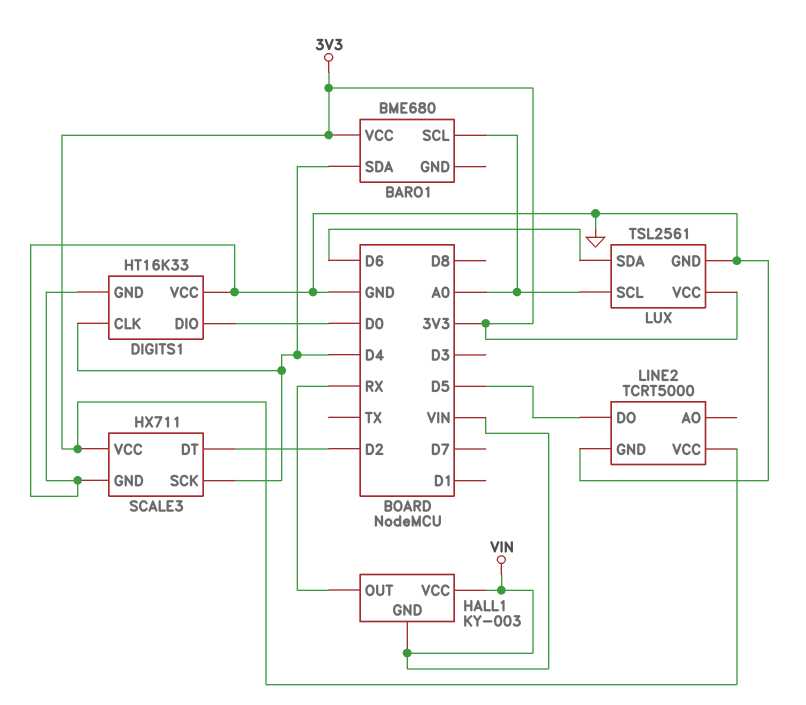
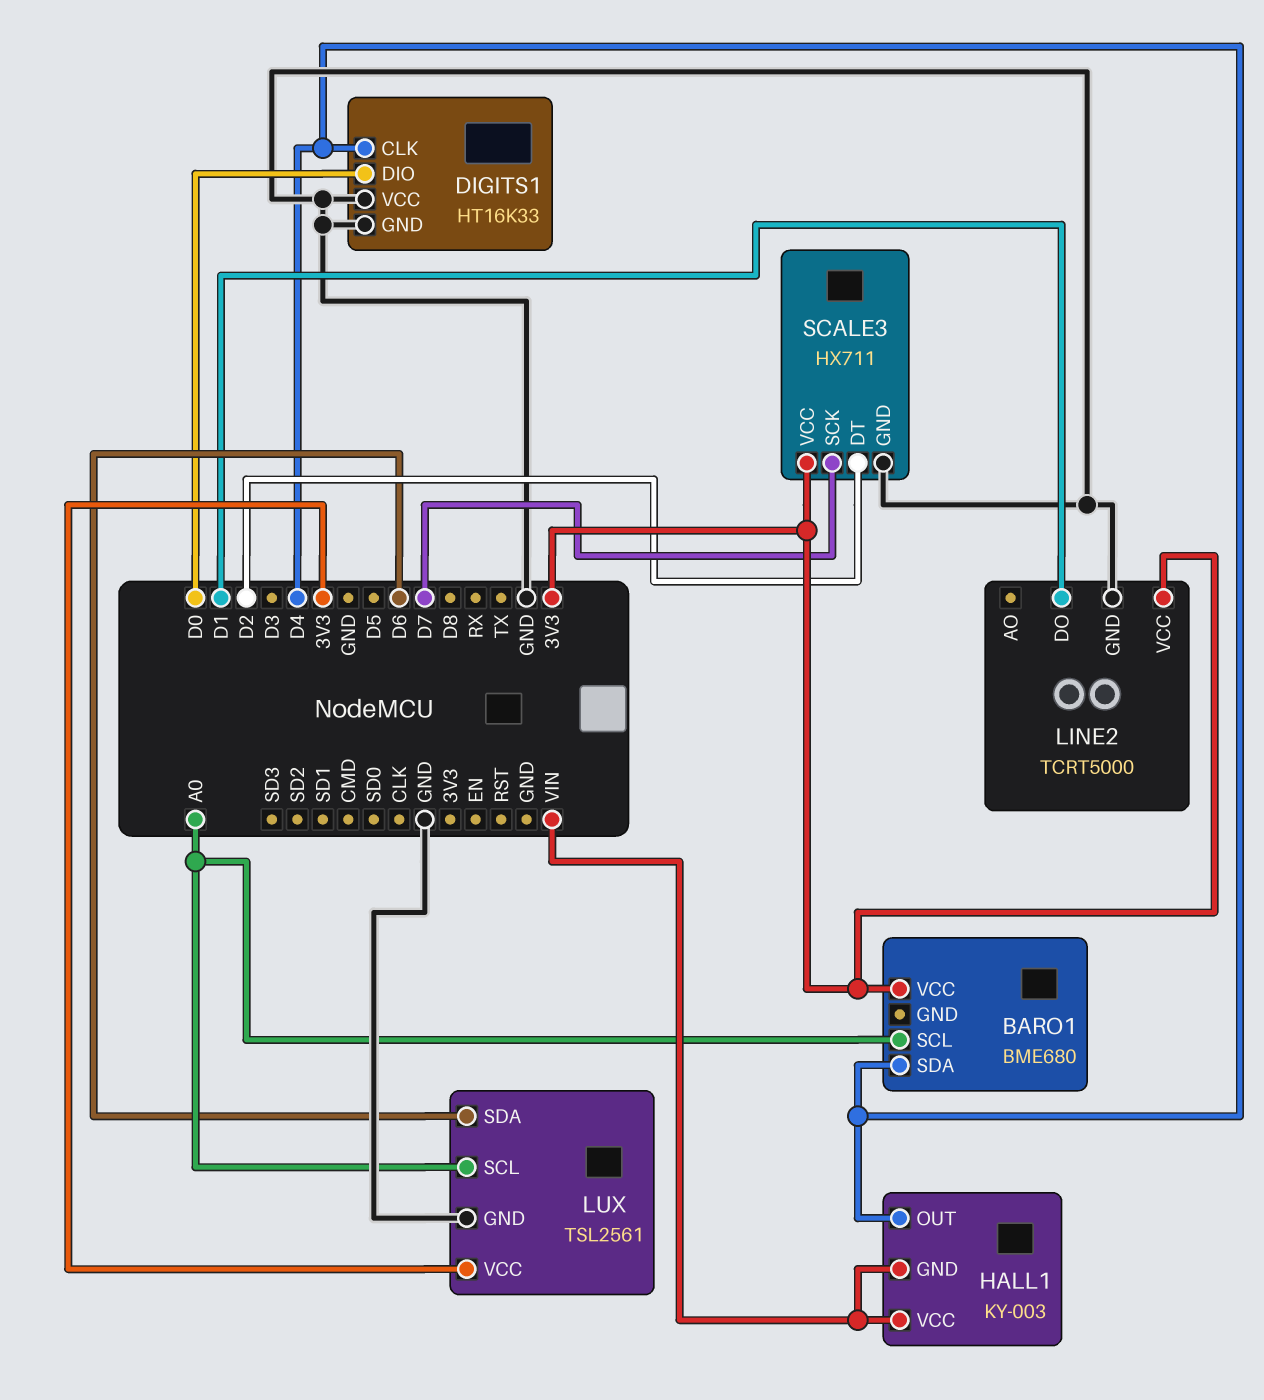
HALL1 pin OUT: RX -> D4
LINE2 pin DO: D5 -> D1
SCALE3 pin SCK: D4 -> D7

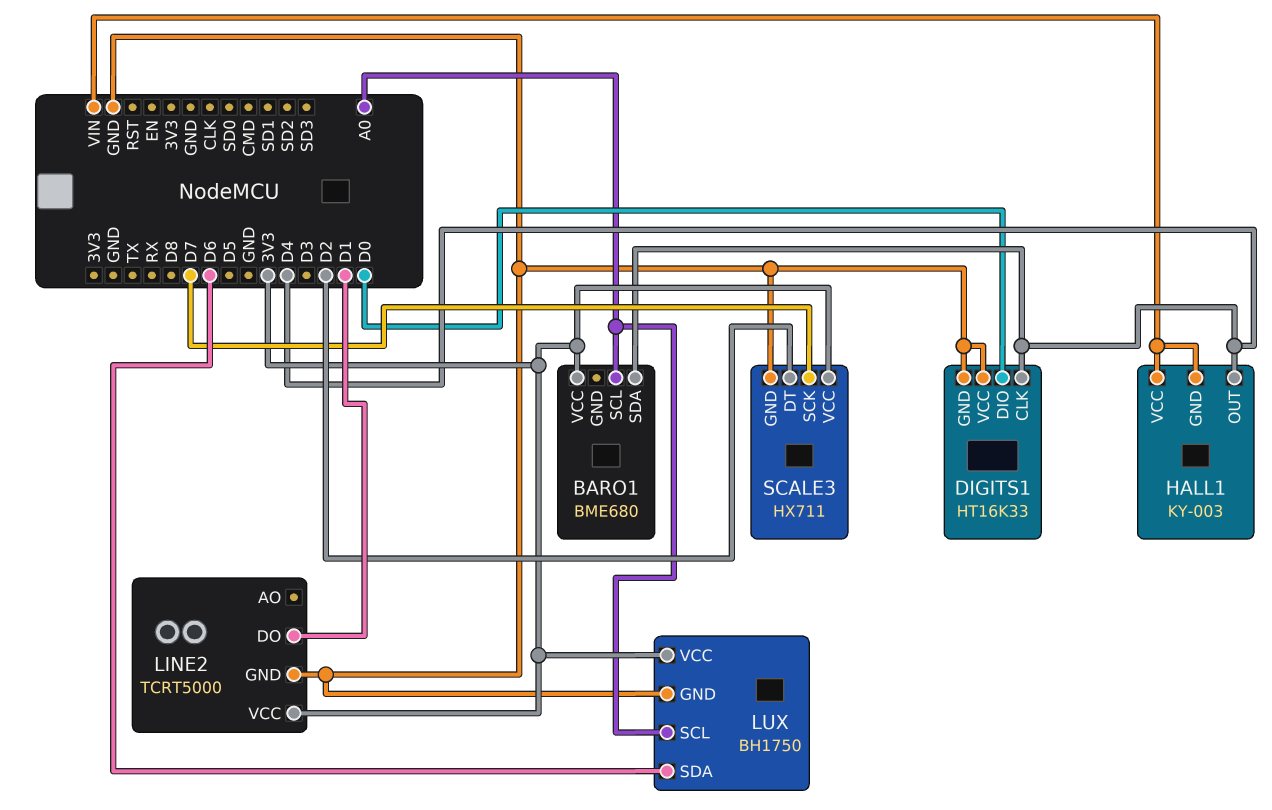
LUX: TSL2561 -> BH1750

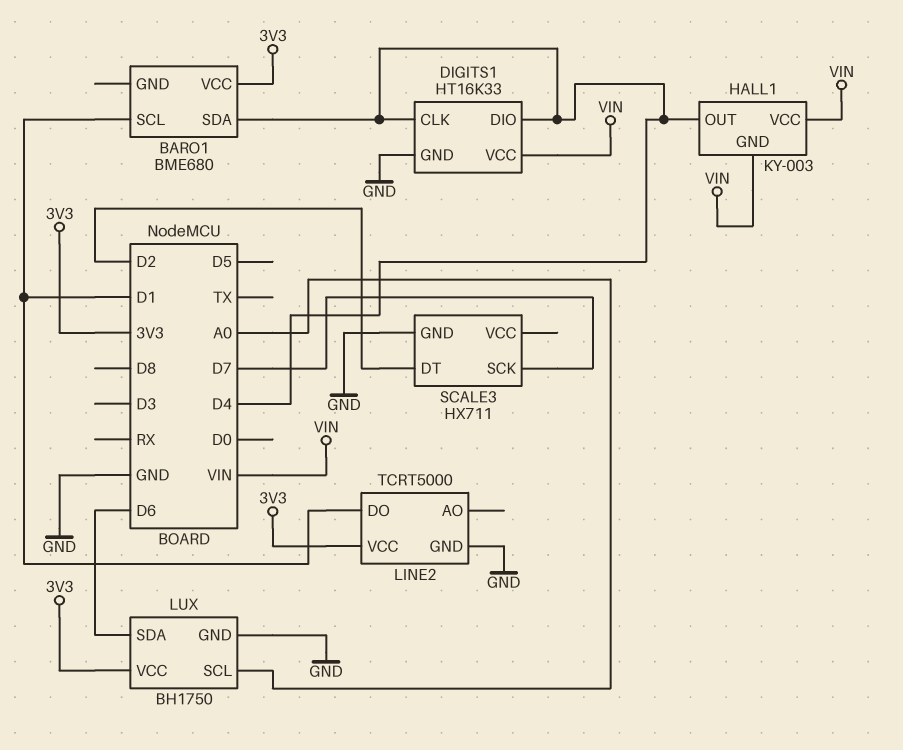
BARO1 pin SCL: A0 -> D1
DIGITS1 pin DIO: D0 -> D4
DIGITS1 pin VCC: GND -> VIN
SCALE3 pin VCC: 3V3 -> none

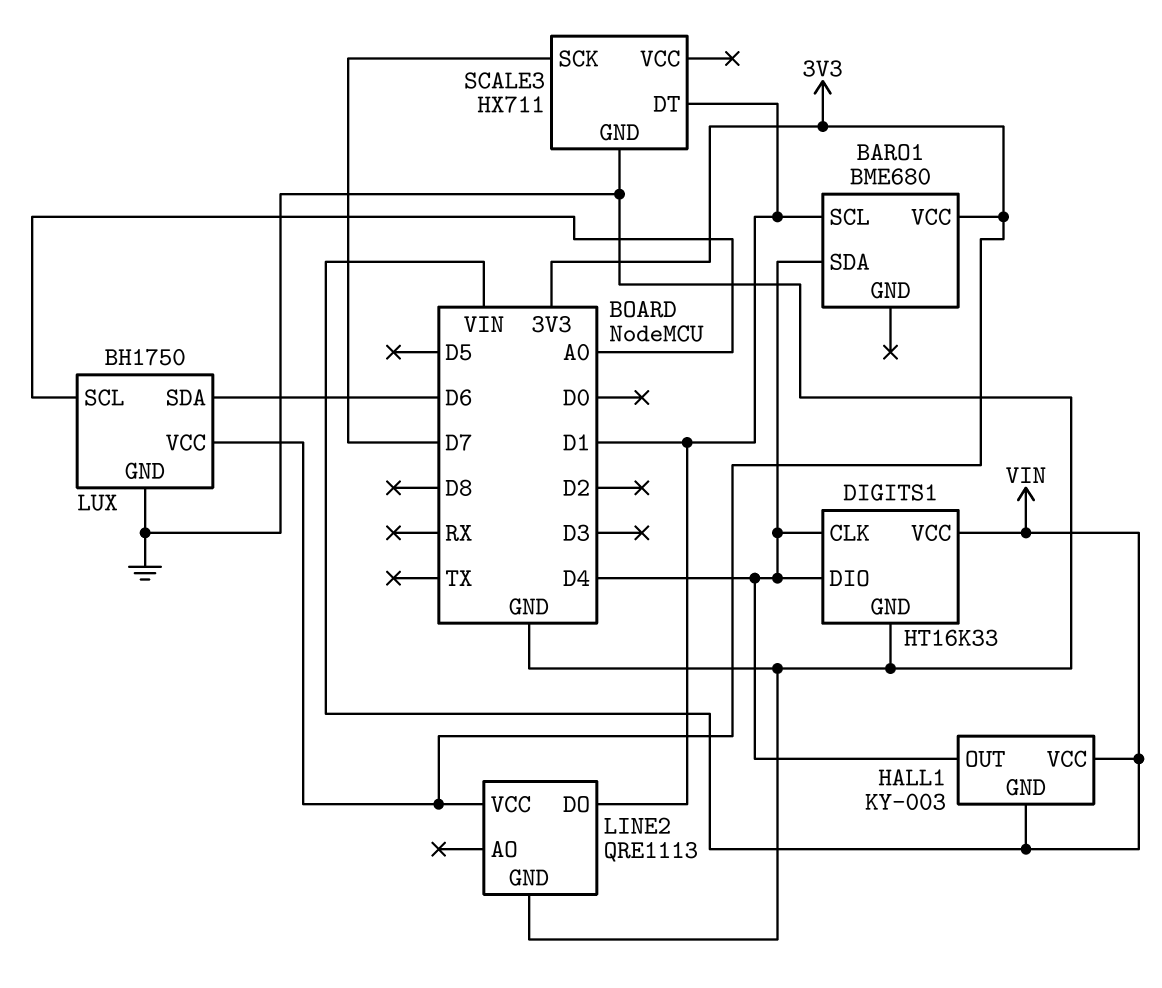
LINE2: TCRT5000 -> QRE1113
SCALE3 pin DT: D2 -> D1

